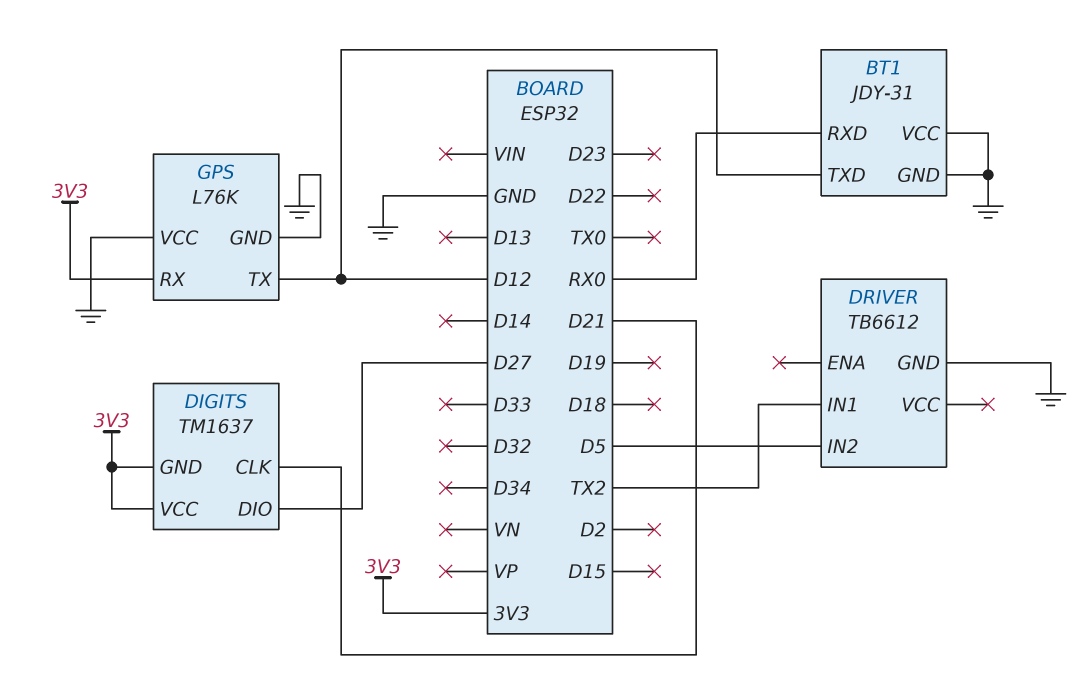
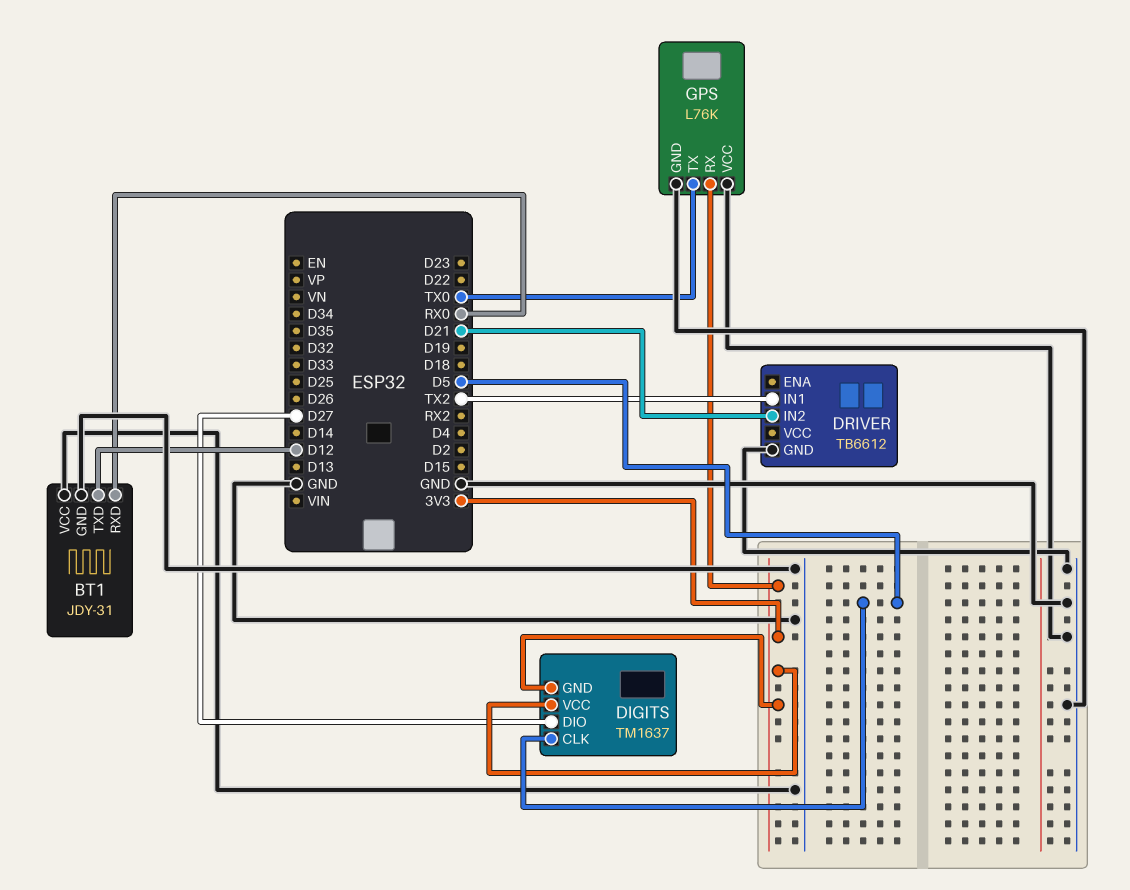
DIGITS pin CLK: D21 -> D5
DRIVER pin IN2: D5 -> D21
GPS pin TX: D12 -> TX0

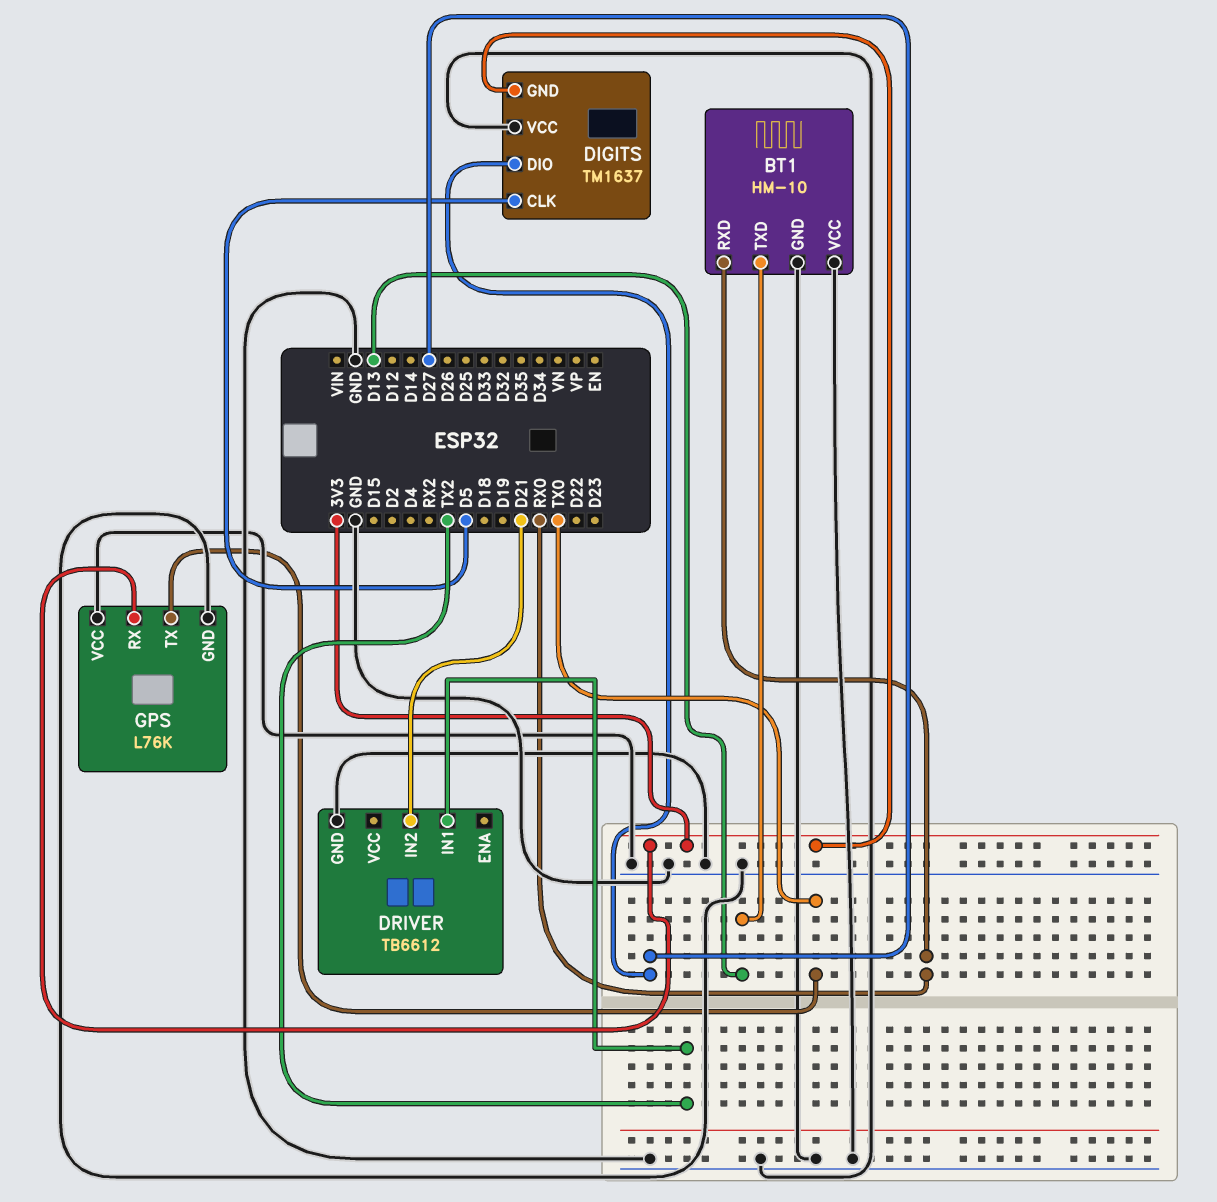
BT1: JDY-31 -> HM-10
BT1 pin TXD: D12 -> D13
DIGITS pin VCC: 3V3 -> GND

